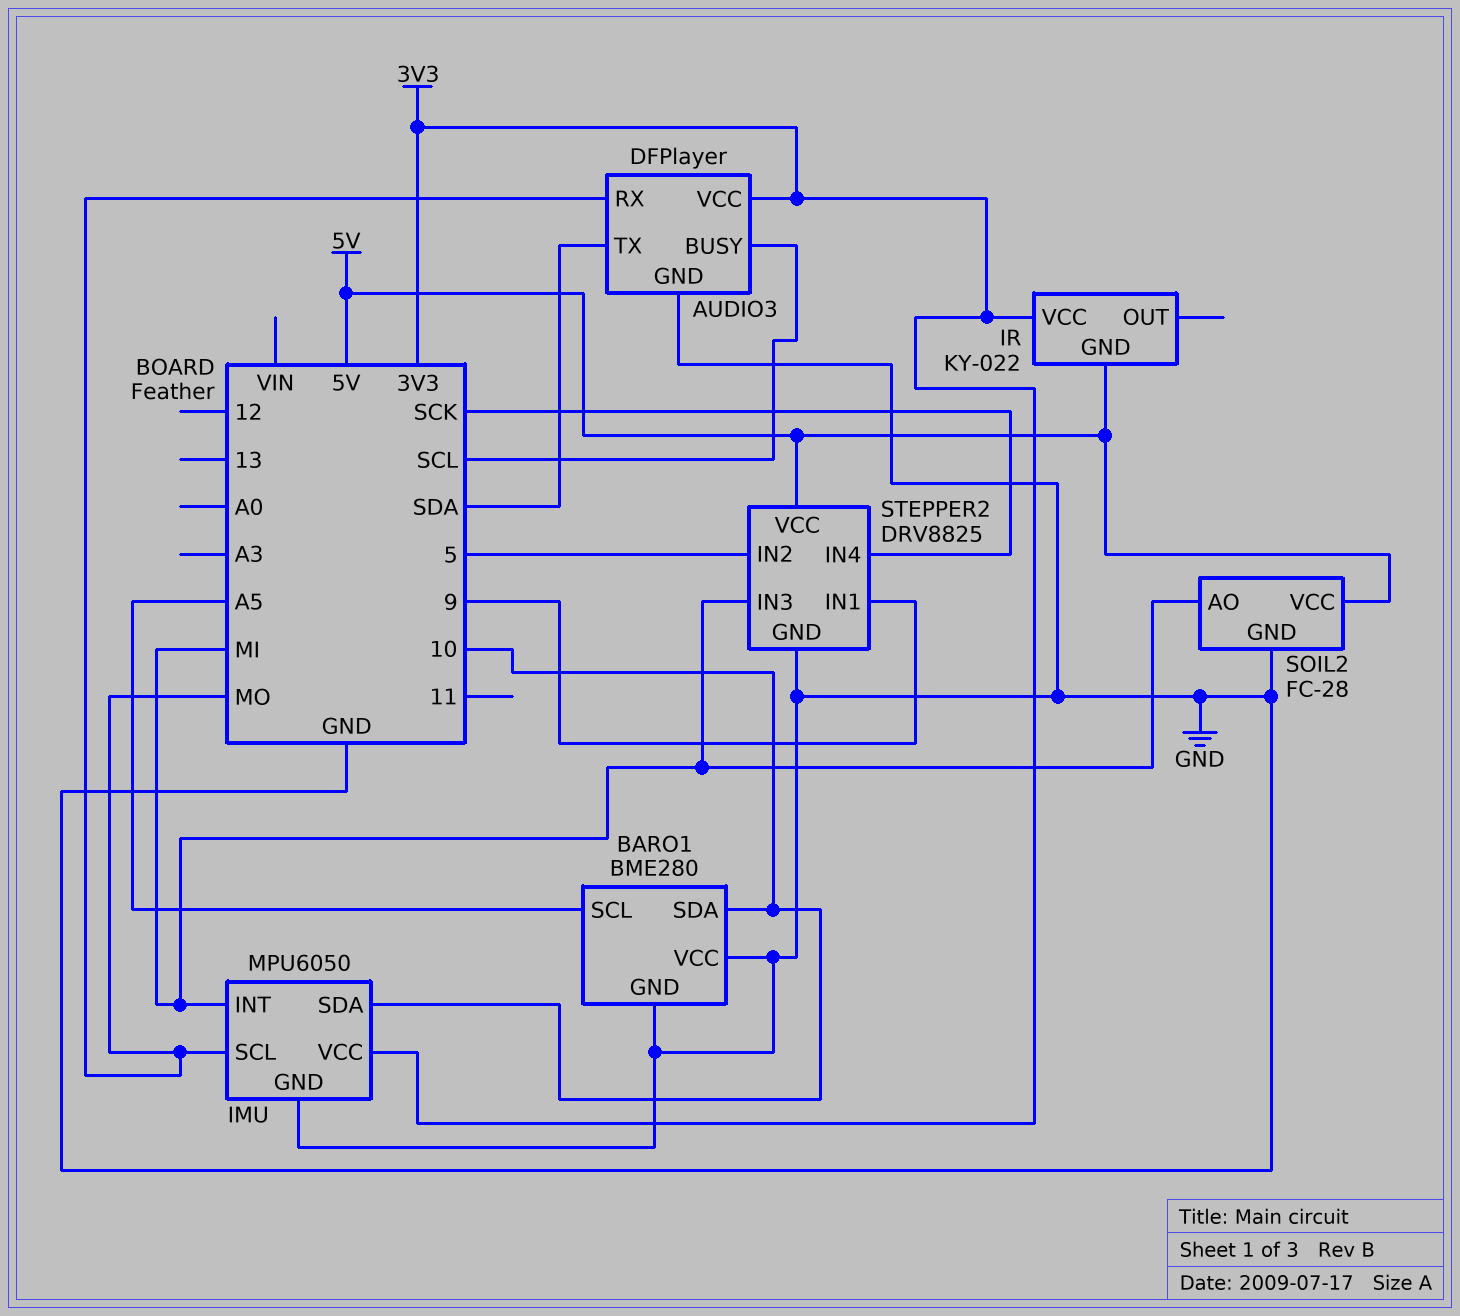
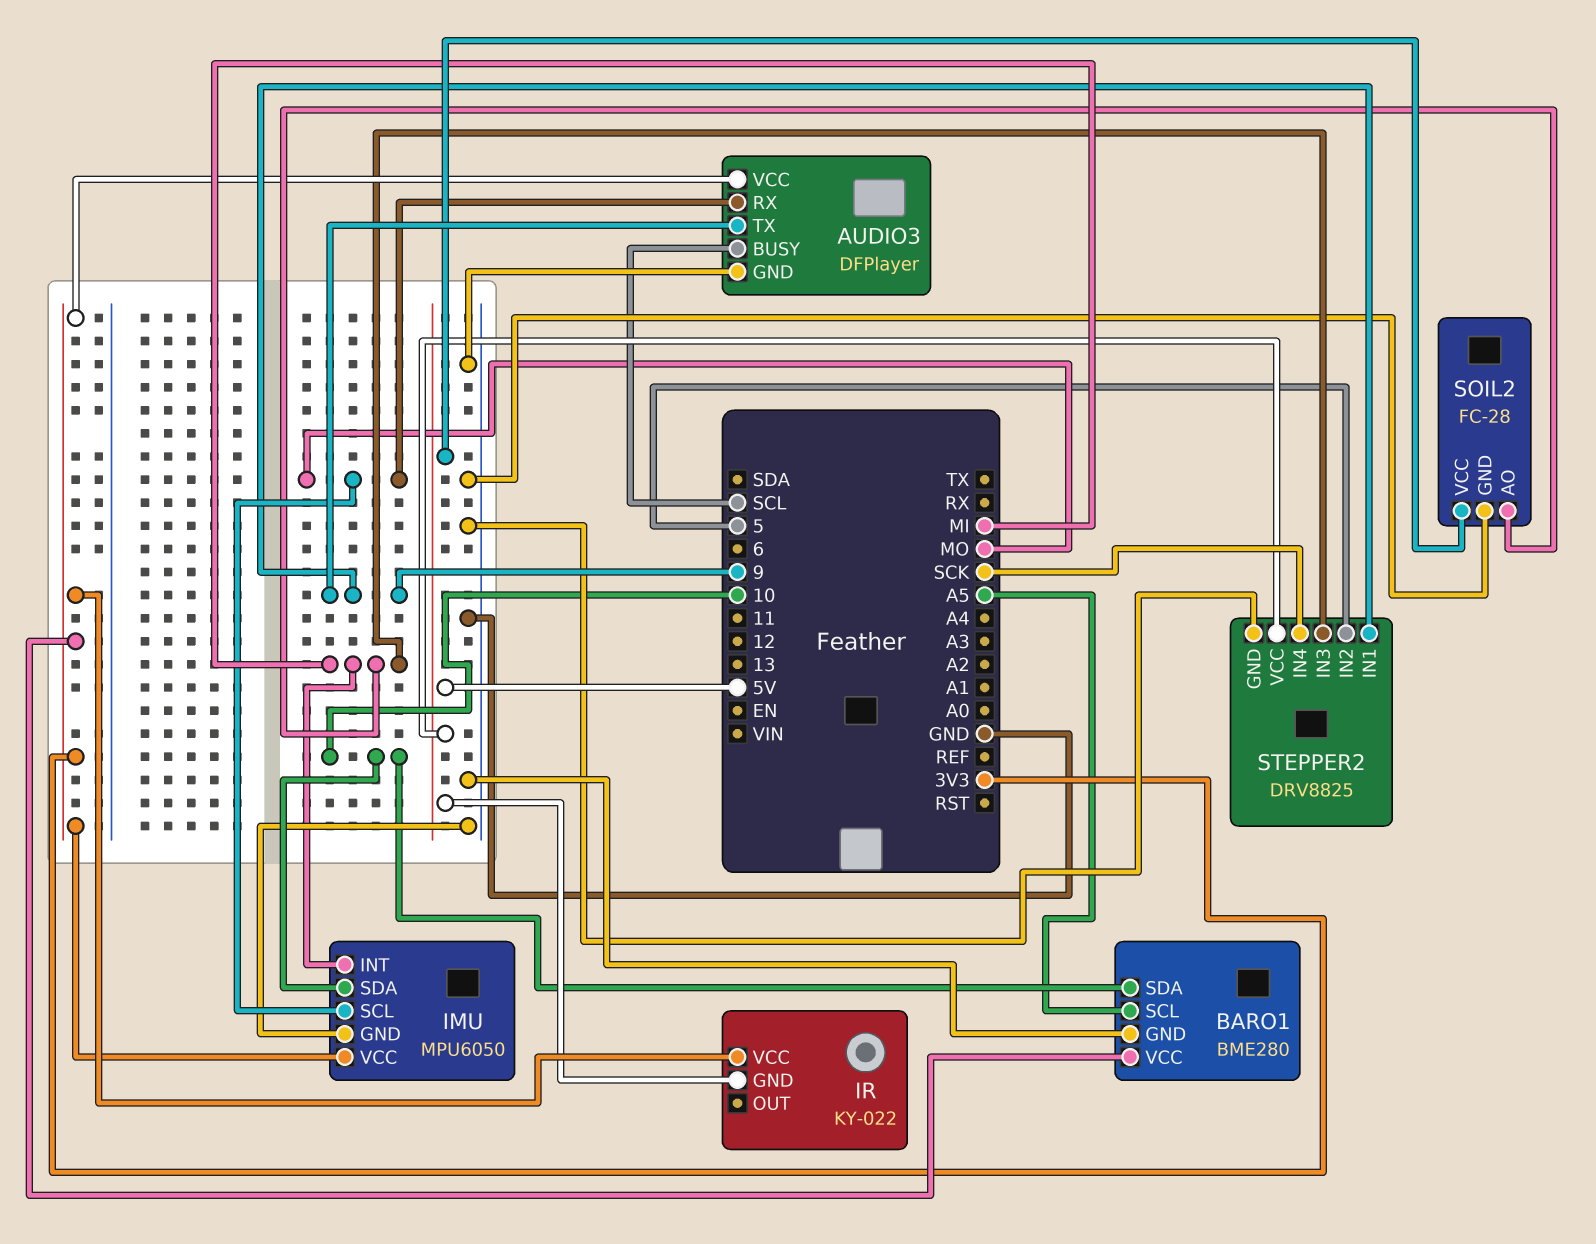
AUDIO3 pin TX: SDA -> 9
BARO1 pin VCC: GND -> 3V3

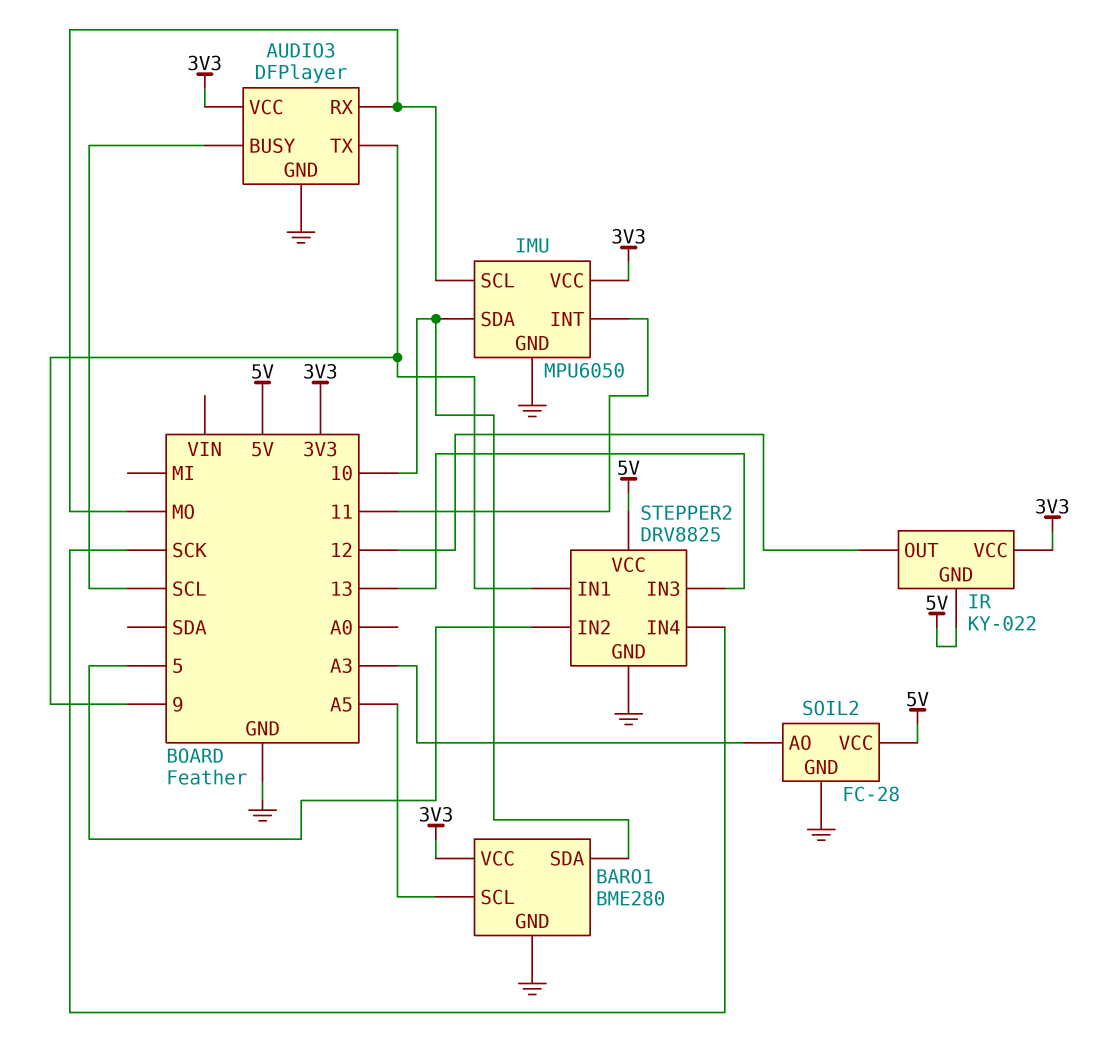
IMU pin INT: MI -> 11
IR pin OUT: none -> 12
SOIL2 pin AO: MI -> A3
STEPPER2 pin IN3: MI -> 13

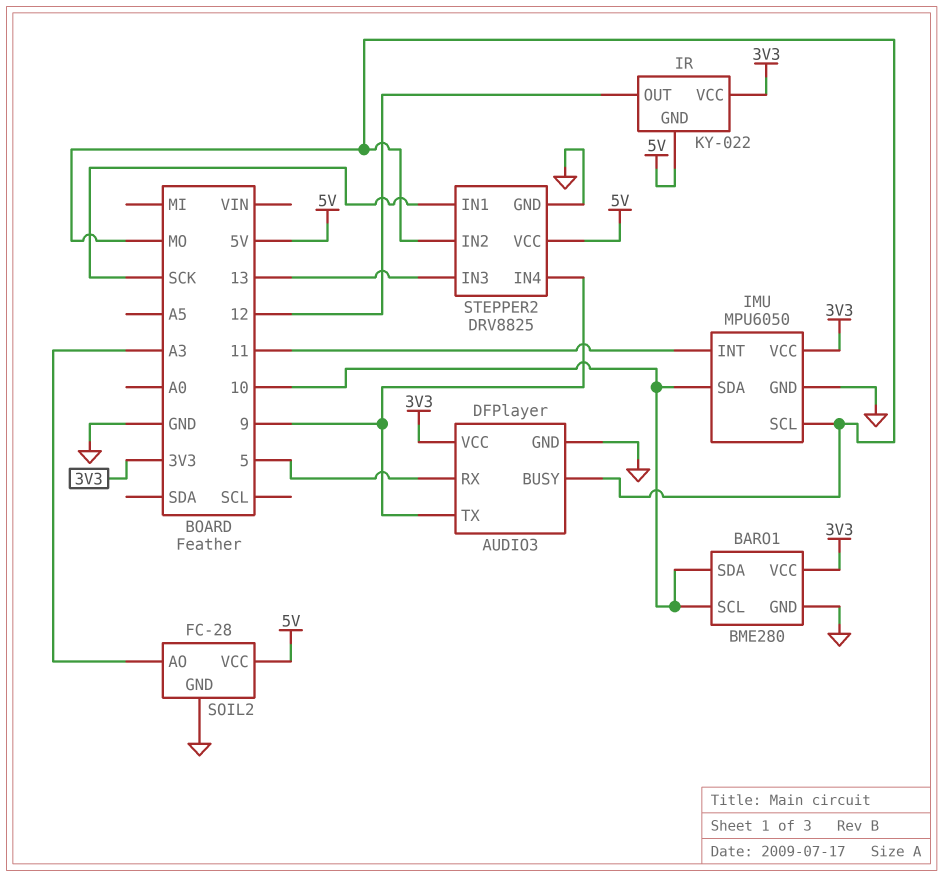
AUDIO3 pin BUSY: SCL -> MO
AUDIO3 pin RX: MO -> 5
BARO1 pin SCL: A5 -> 10
STEPPER2 pin IN1: 9 -> SCK
STEPPER2 pin IN2: 5 -> MO
STEPPER2 pin IN4: SCK -> 9

